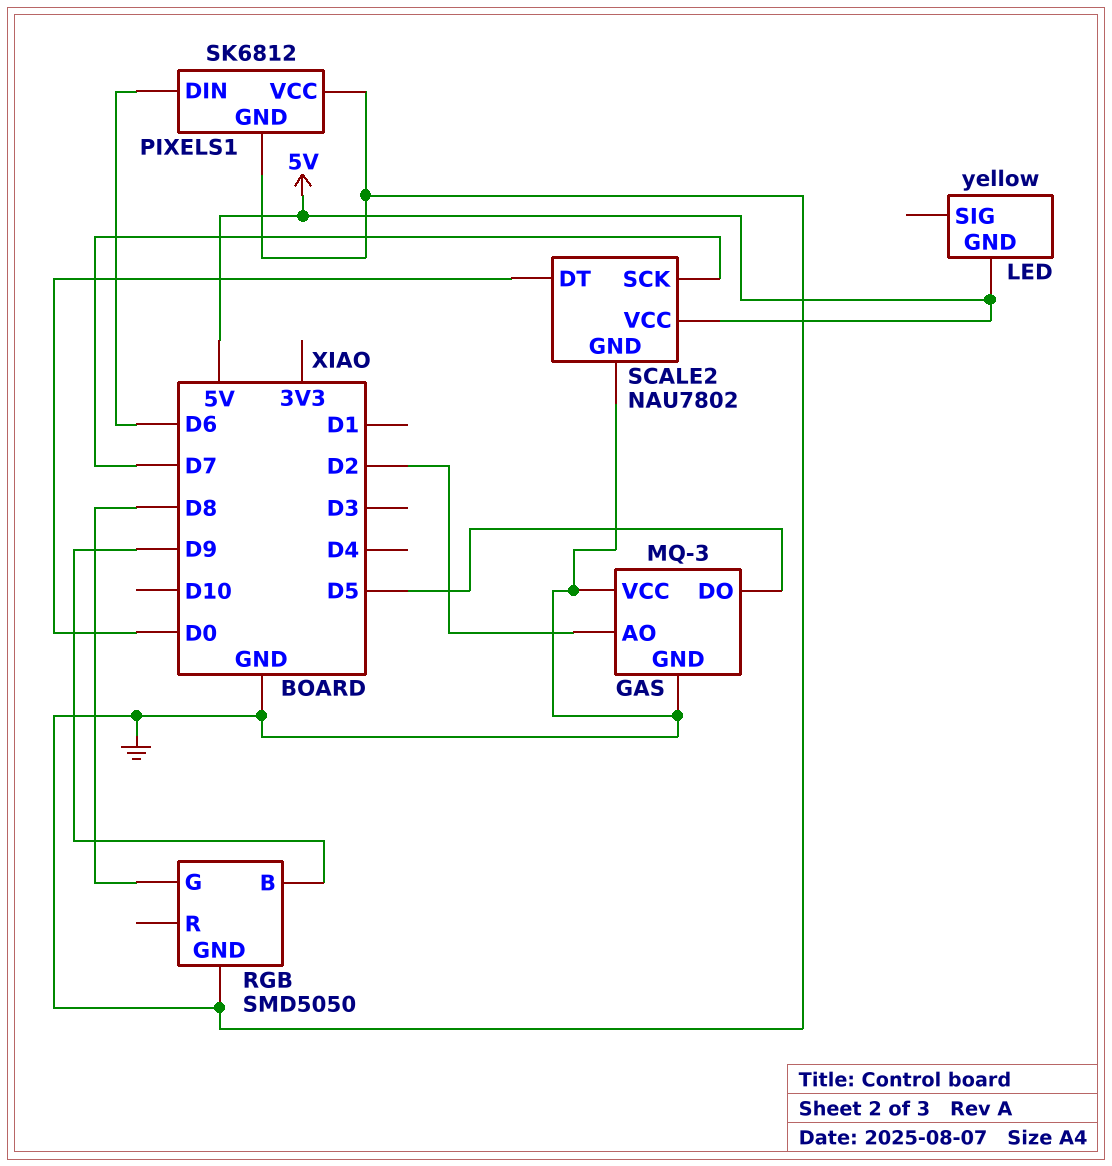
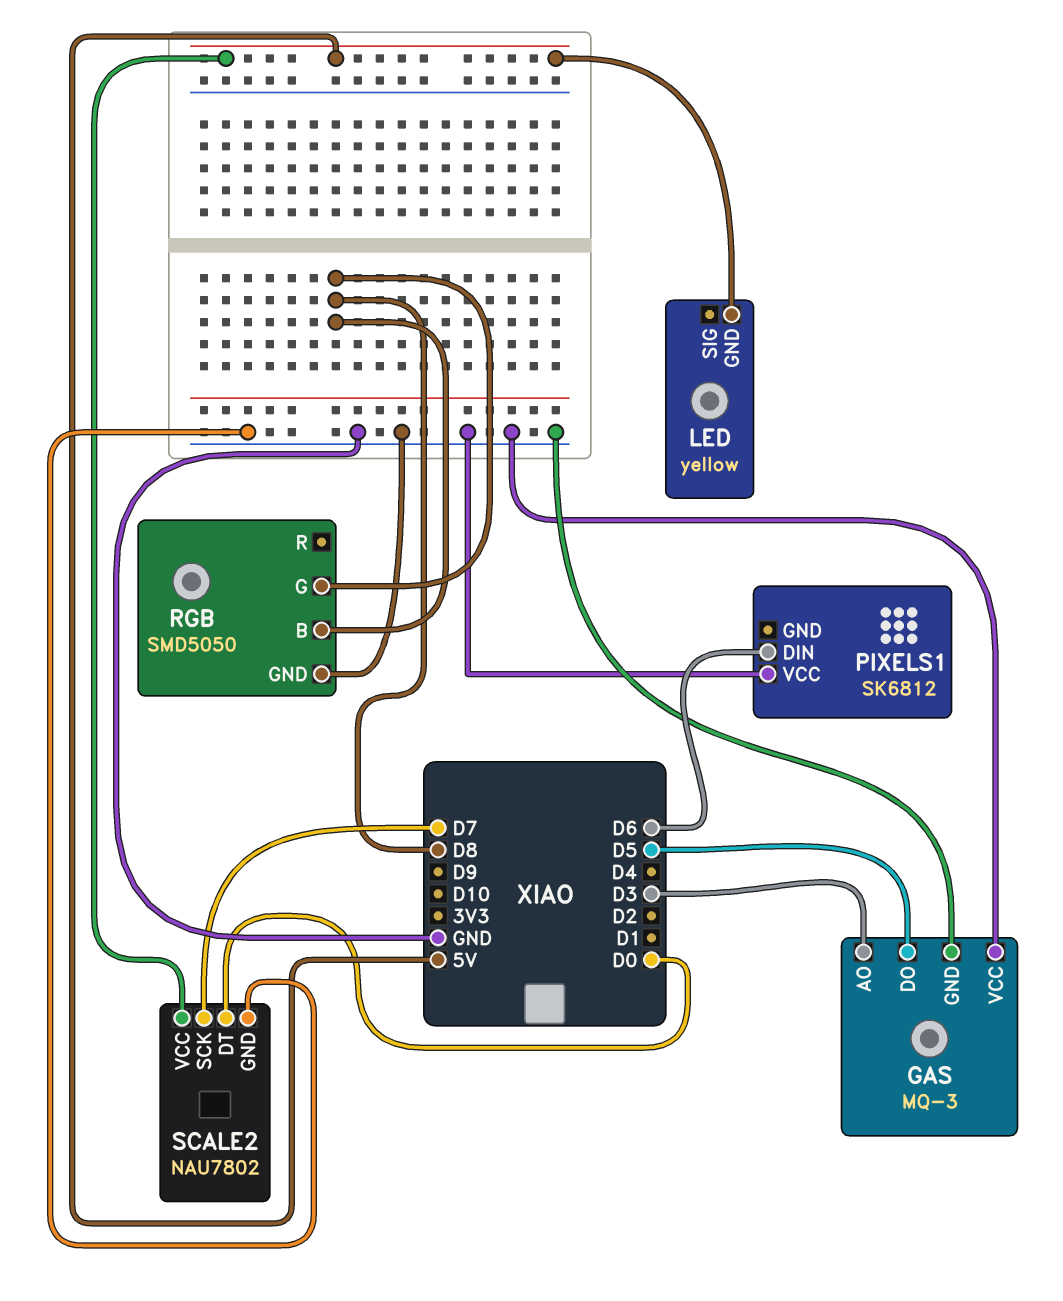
GAS pin AO: D2 -> D3
PIXELS1 pin GND: GND -> none
RGB pin B: D9 -> D8

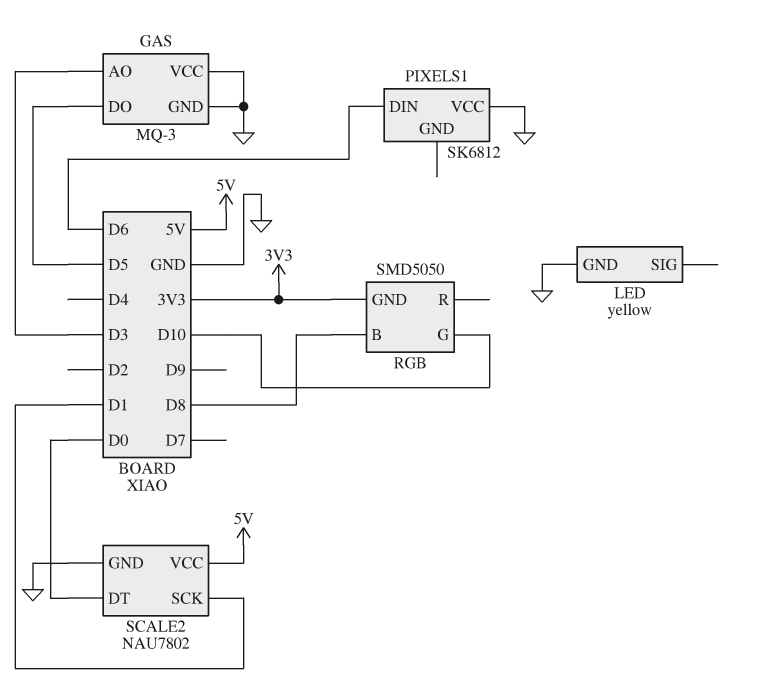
LED pin GND: 5V -> GND
RGB pin G: D8 -> D10
RGB pin GND: GND -> 3V3
SCALE2 pin SCK: D7 -> D1

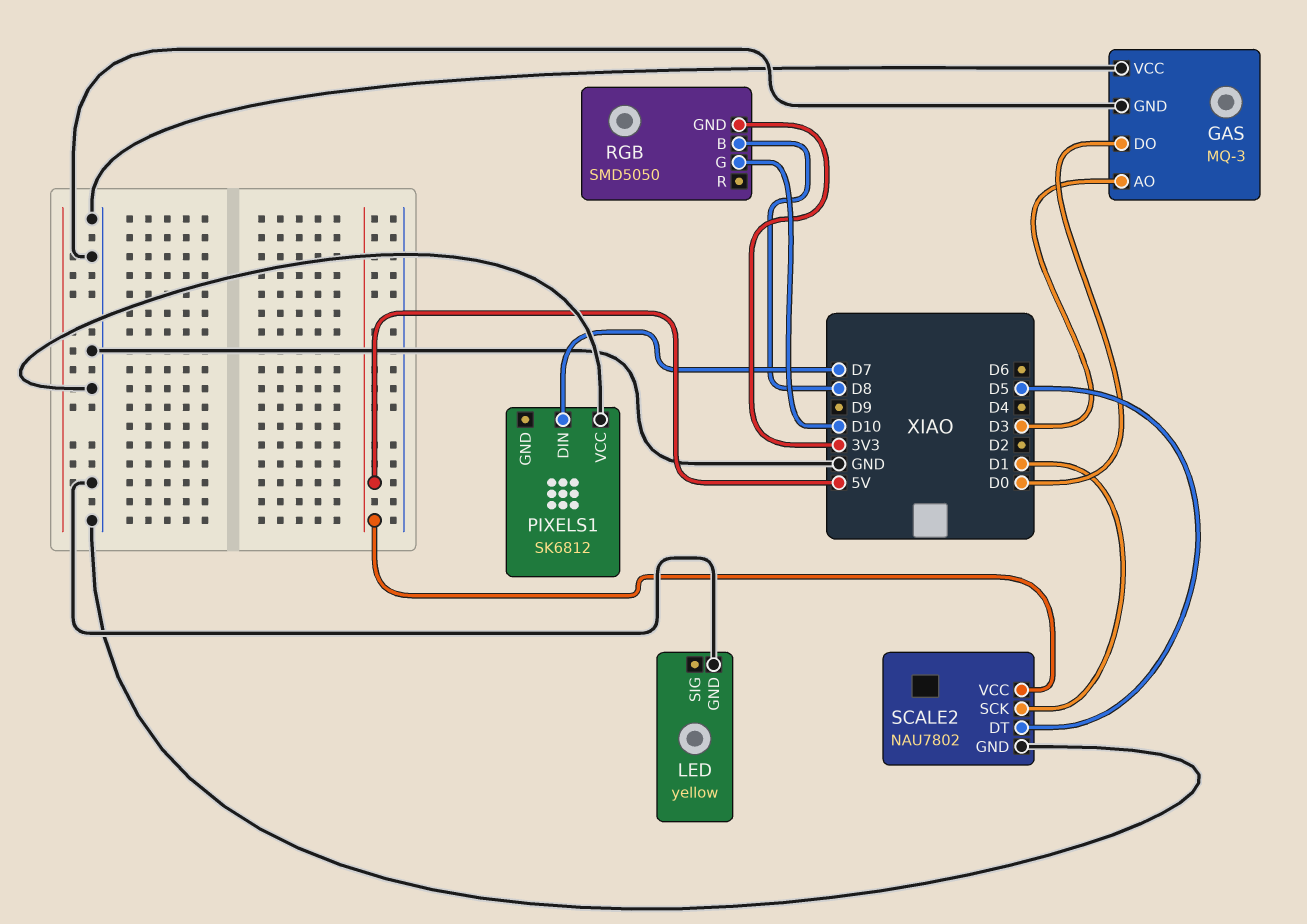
GAS pin DO: D5 -> D0
PIXELS1 pin DIN: D6 -> D7
SCALE2 pin DT: D0 -> D5

